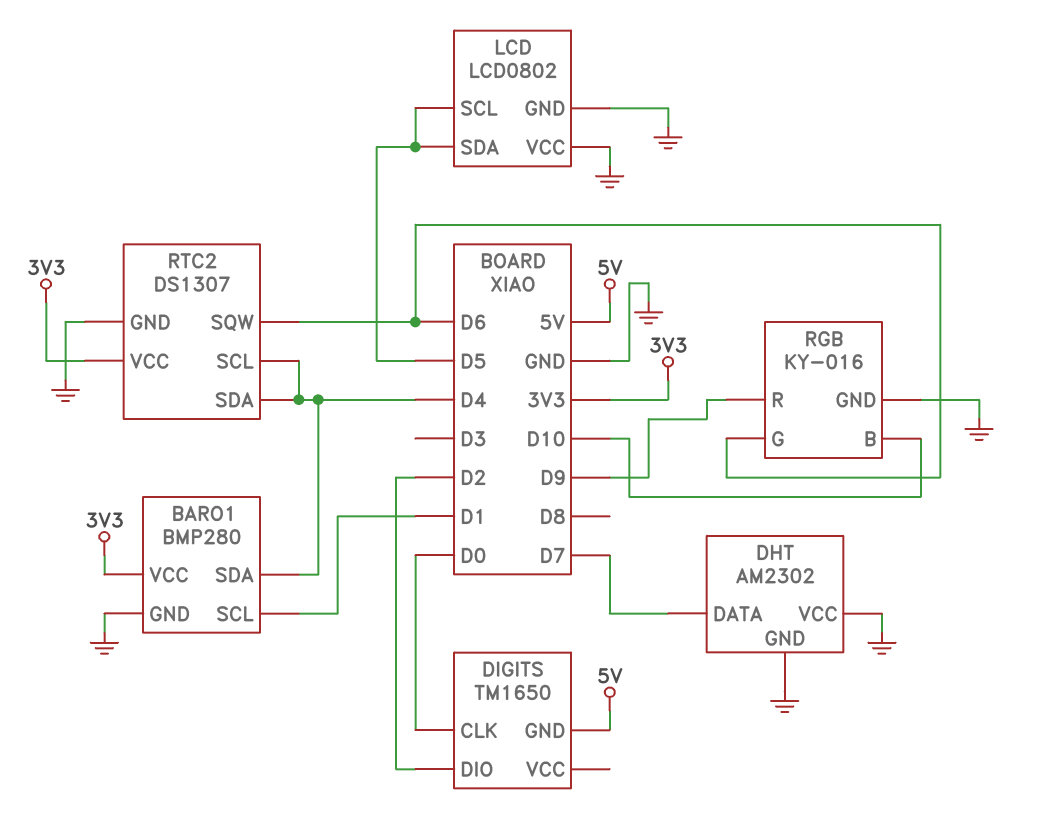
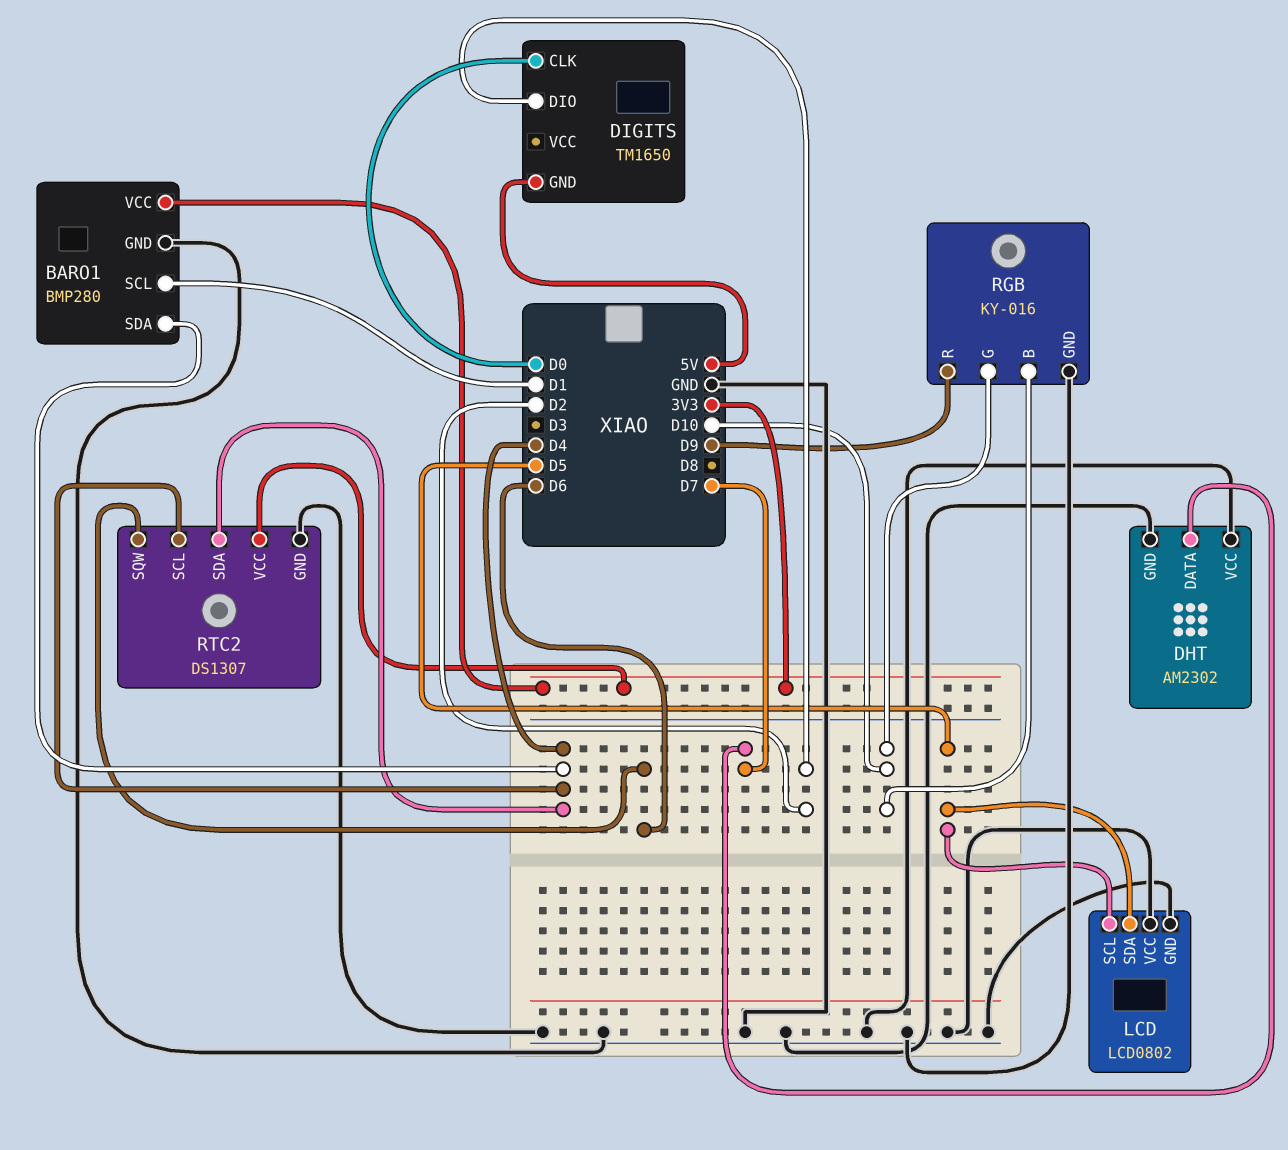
RGB pin G: D6 -> D10

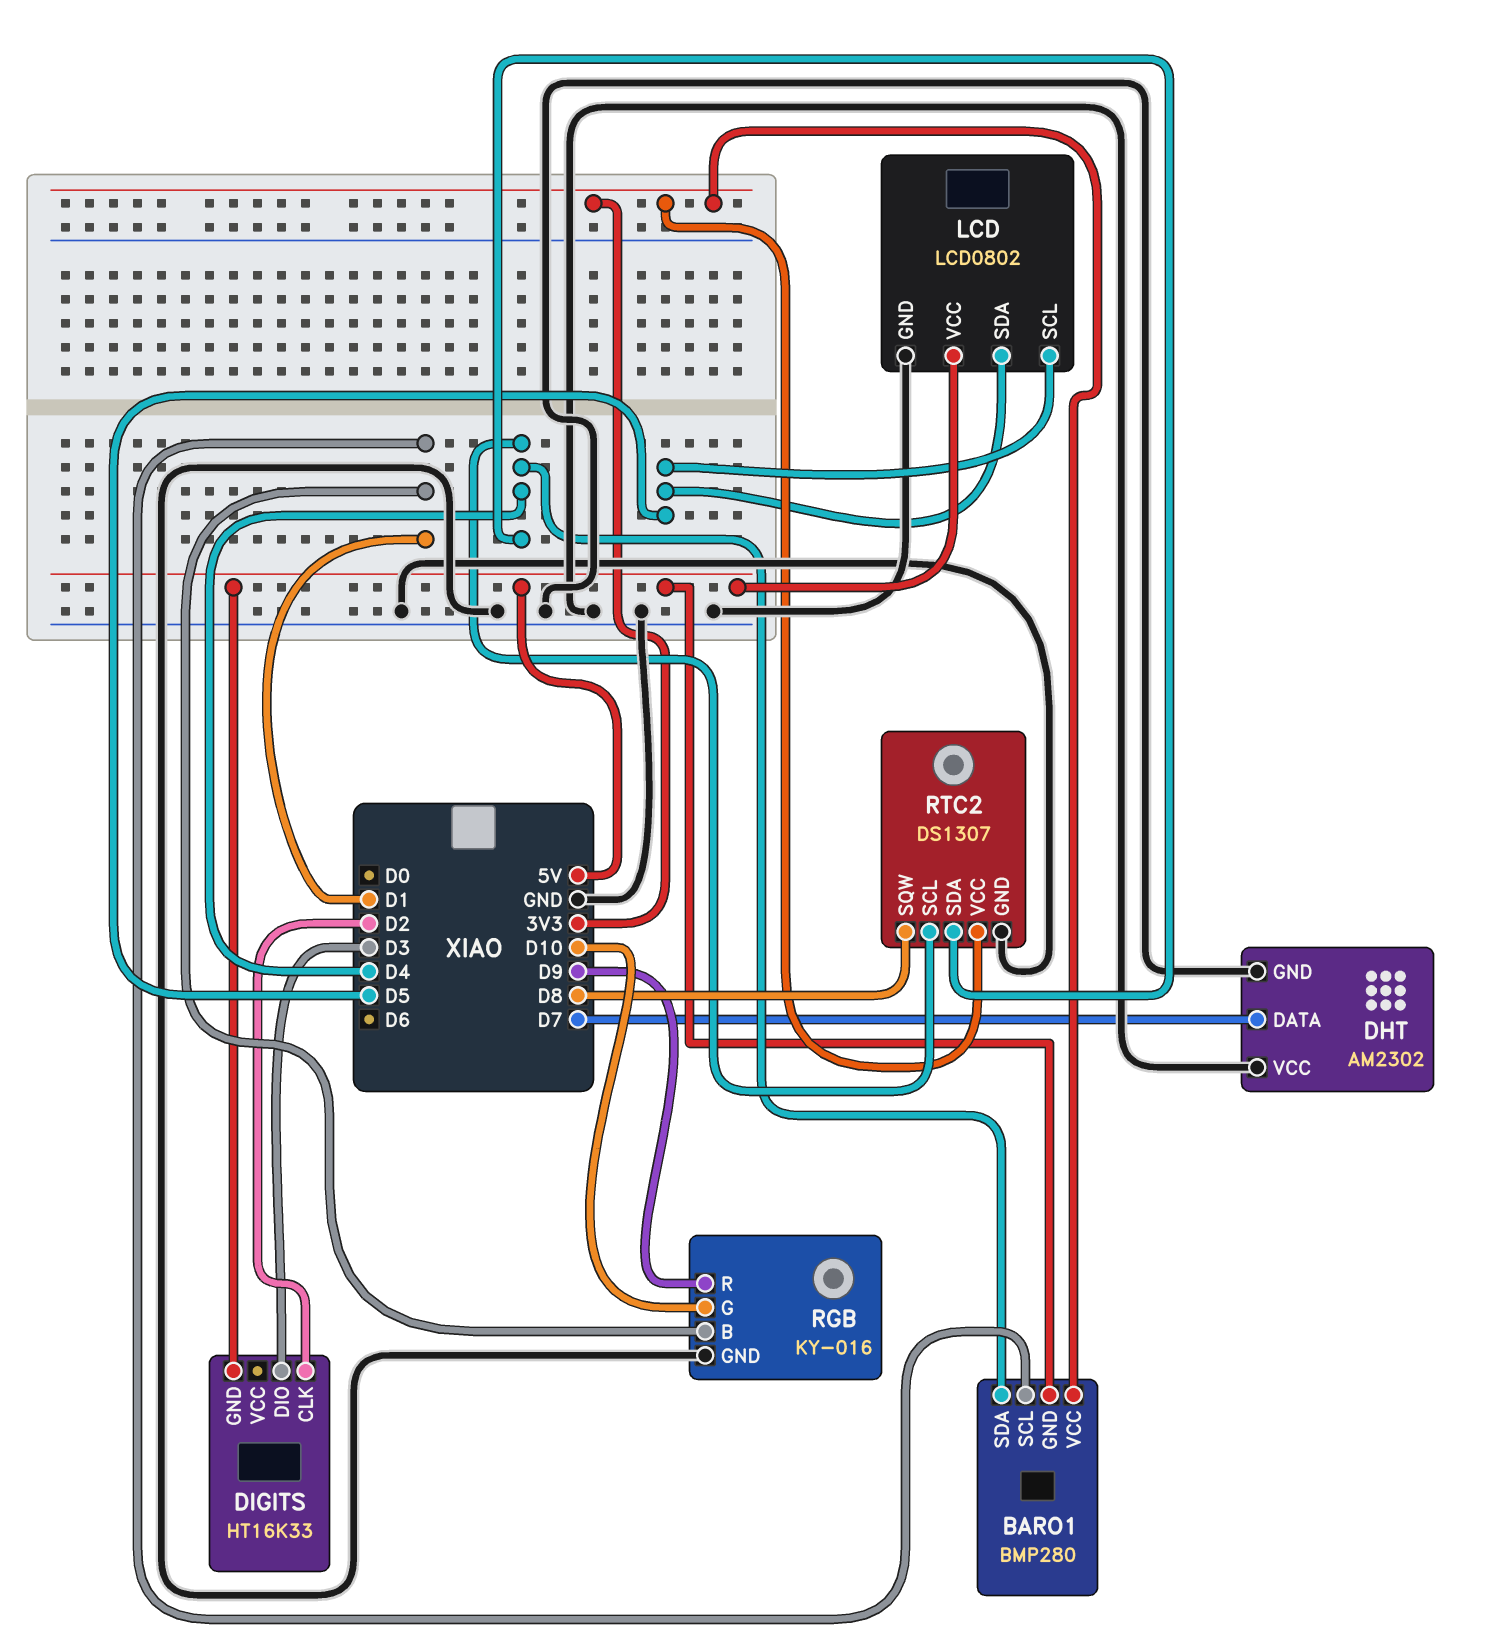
BARO1 pin GND: GND -> 5V
DIGITS: TM1650 -> HT16K33
DIGITS pin CLK: D0 -> D2
DIGITS pin DIO: D2 -> D3
LCD pin VCC: GND -> 5V
RGB pin B: D10 -> D1
RTC2 pin SQW: D6 -> D8

